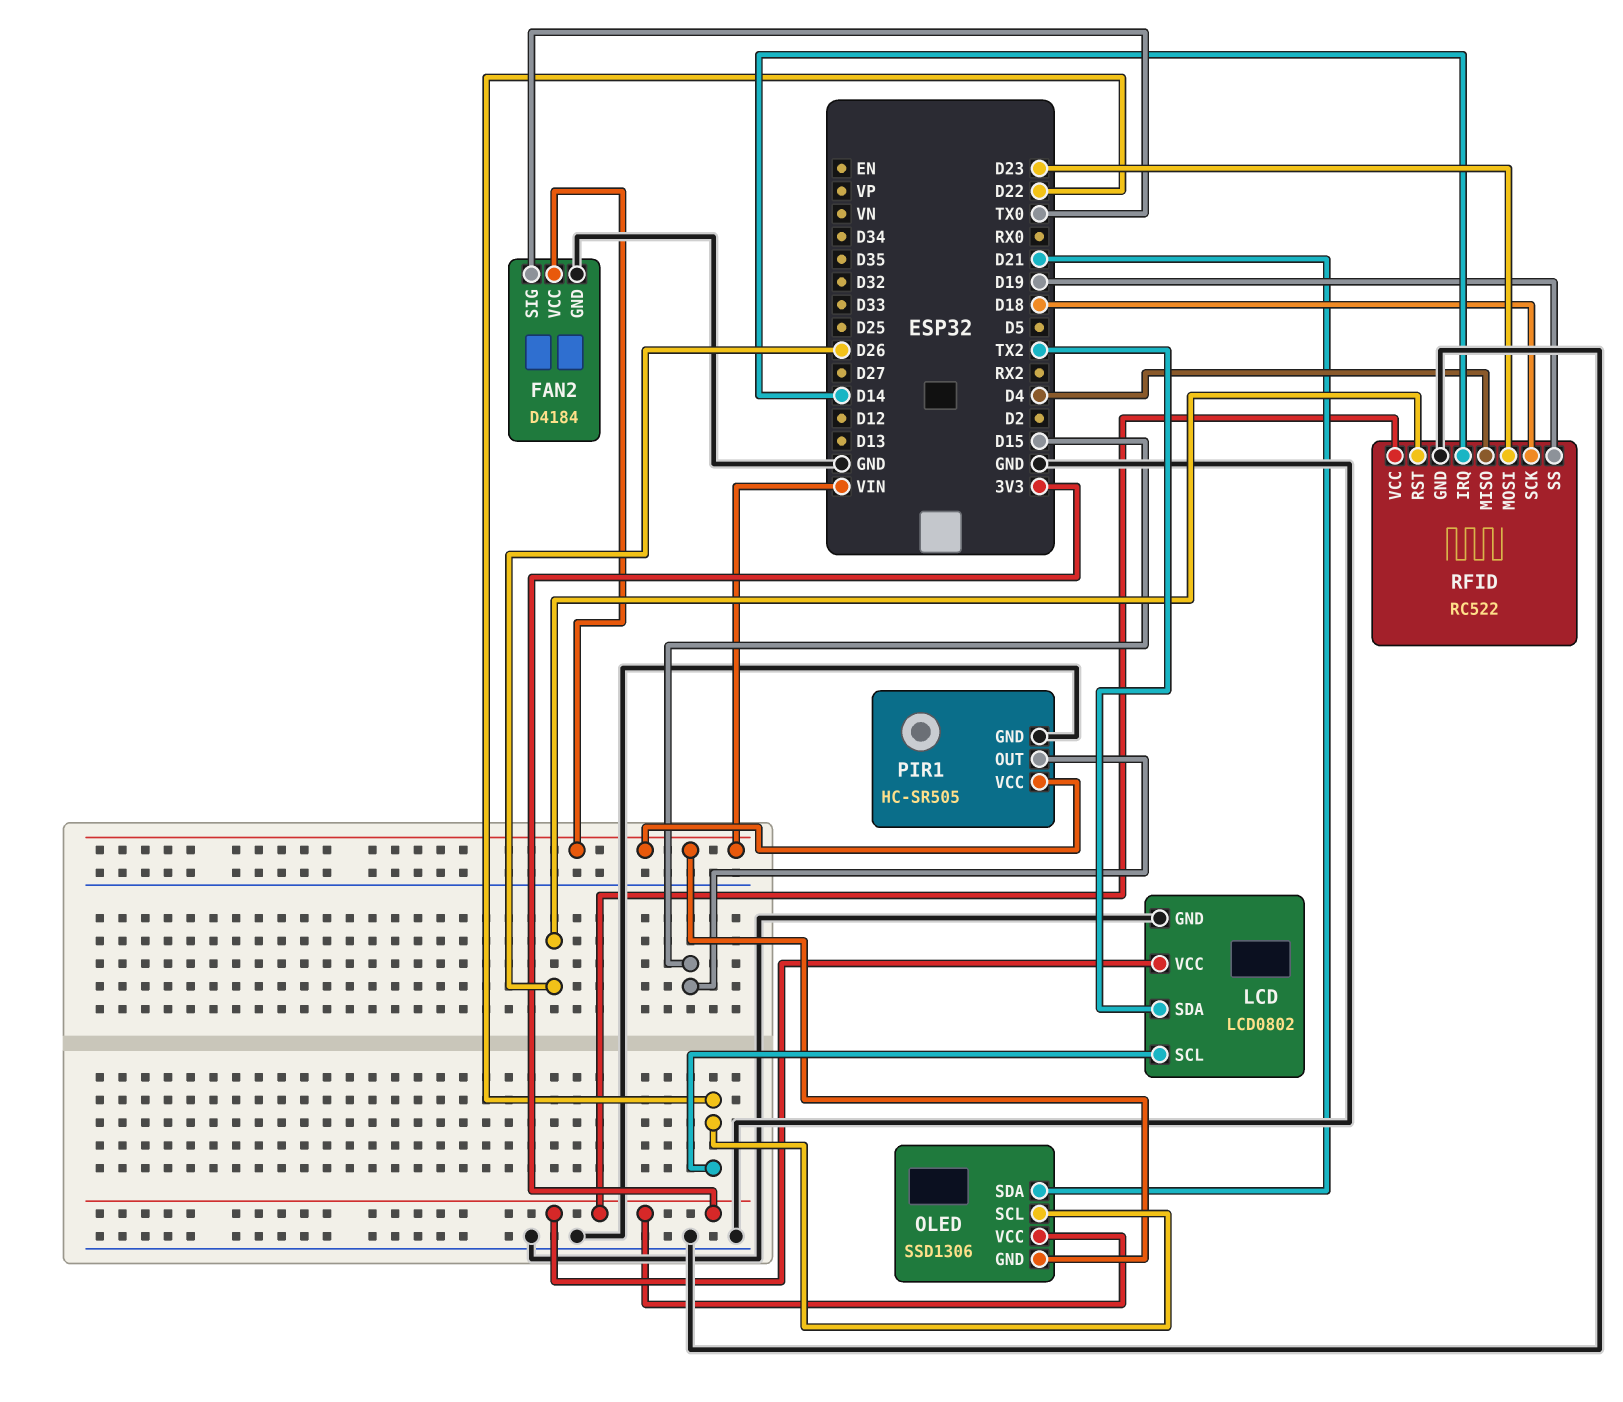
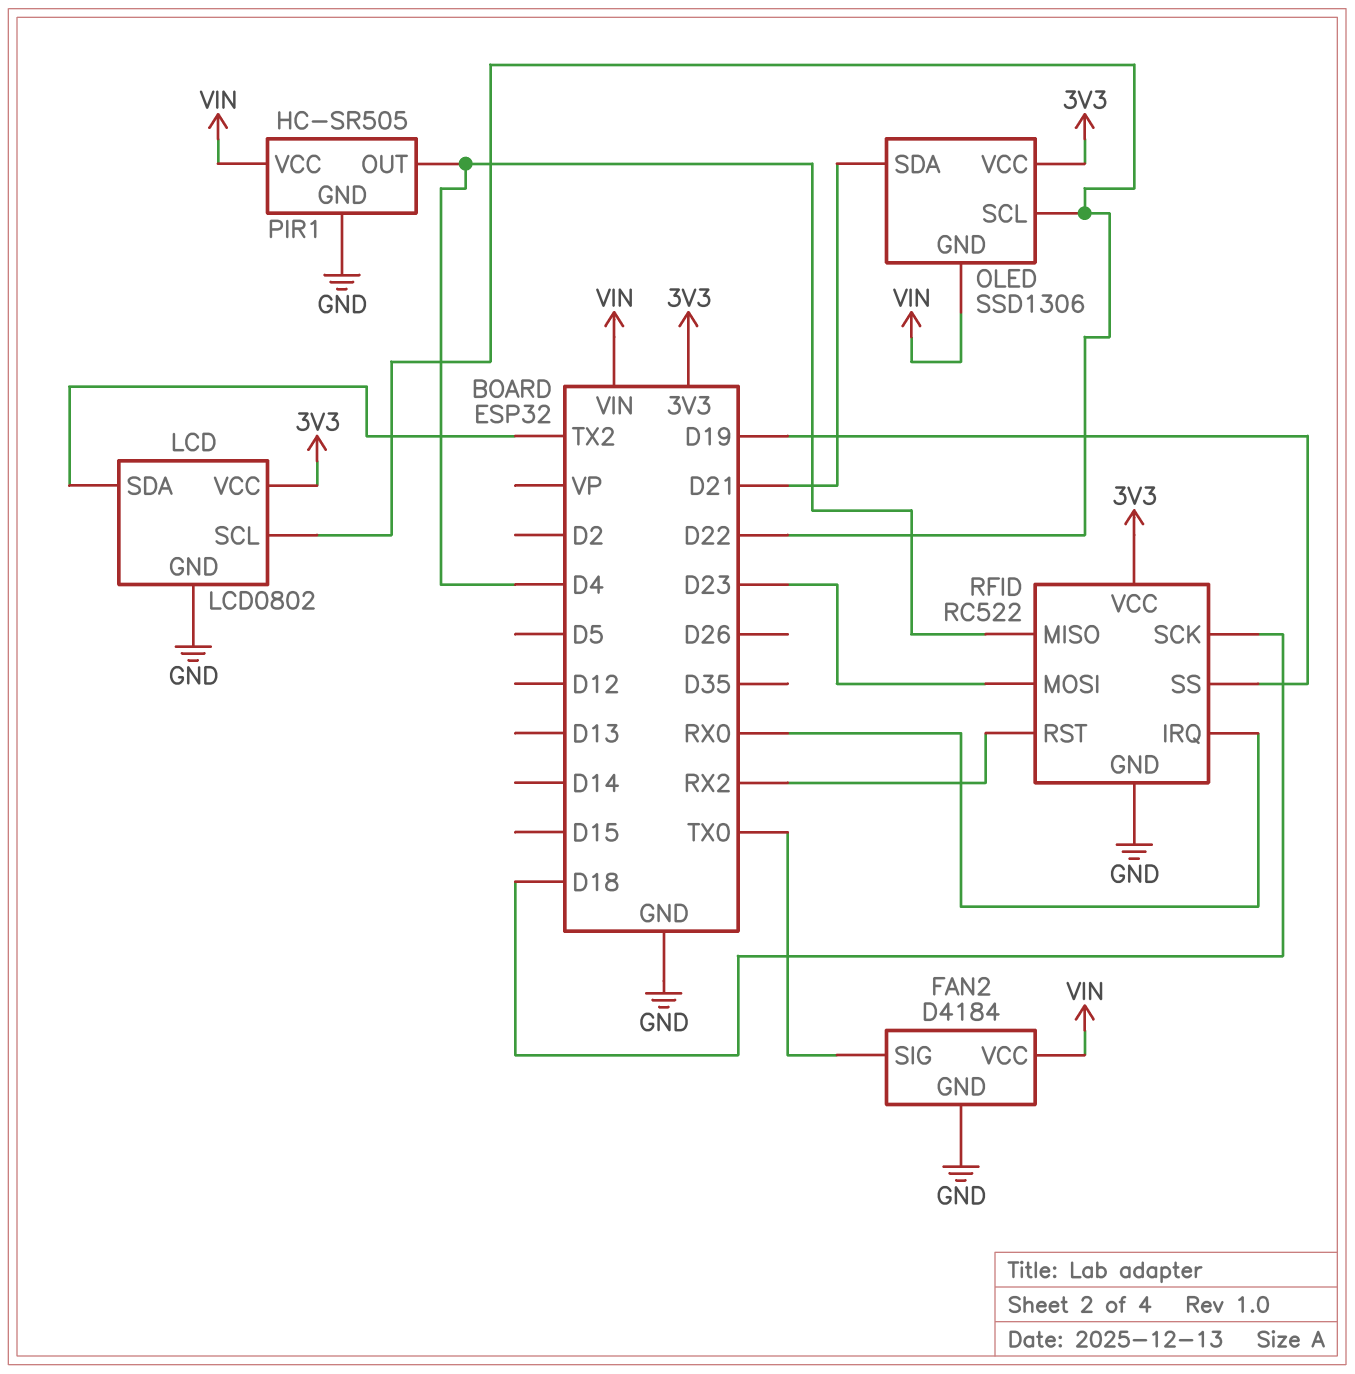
PIR1 pin OUT: D15 -> D4
RFID pin IRQ: D14 -> RX0
RFID pin RST: D26 -> RX2

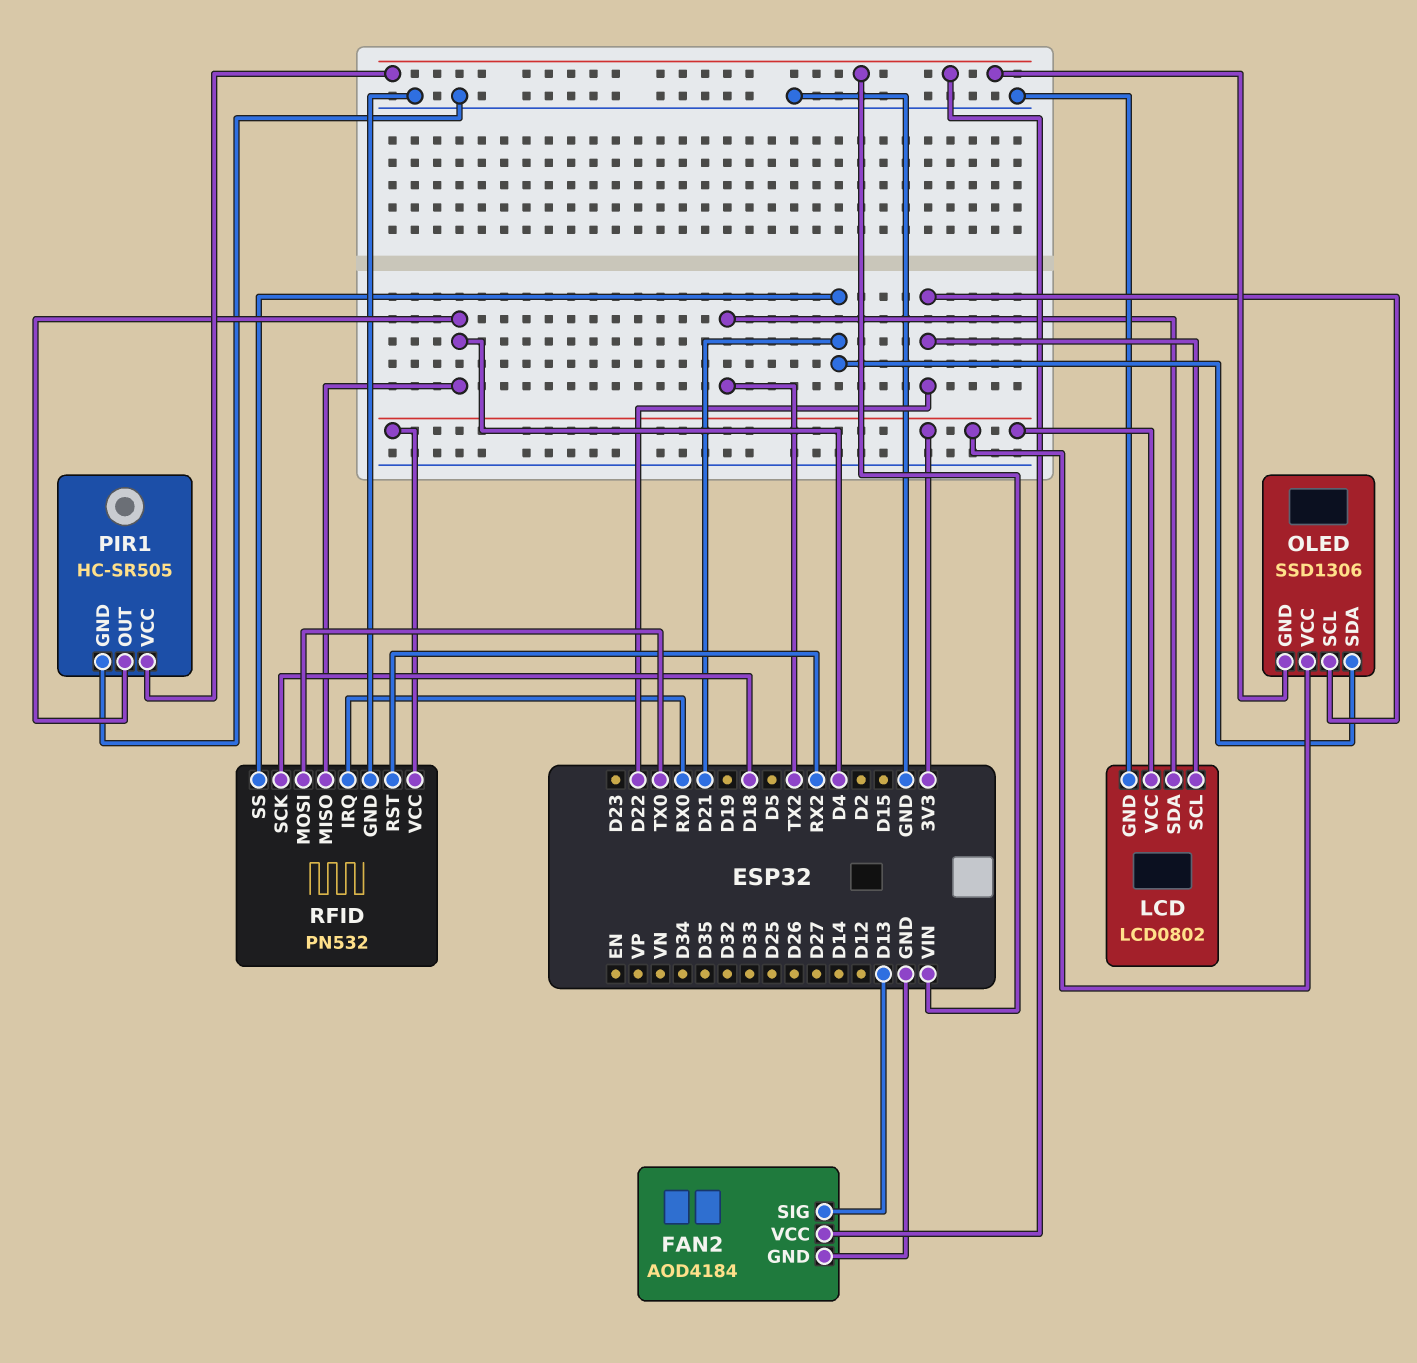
FAN2: D4184 -> AOD4184
FAN2 pin SIG: TX0 -> D13
RFID: RC522 -> PN532
RFID pin MOSI: D23 -> TX0
RFID pin SS: D19 -> D21

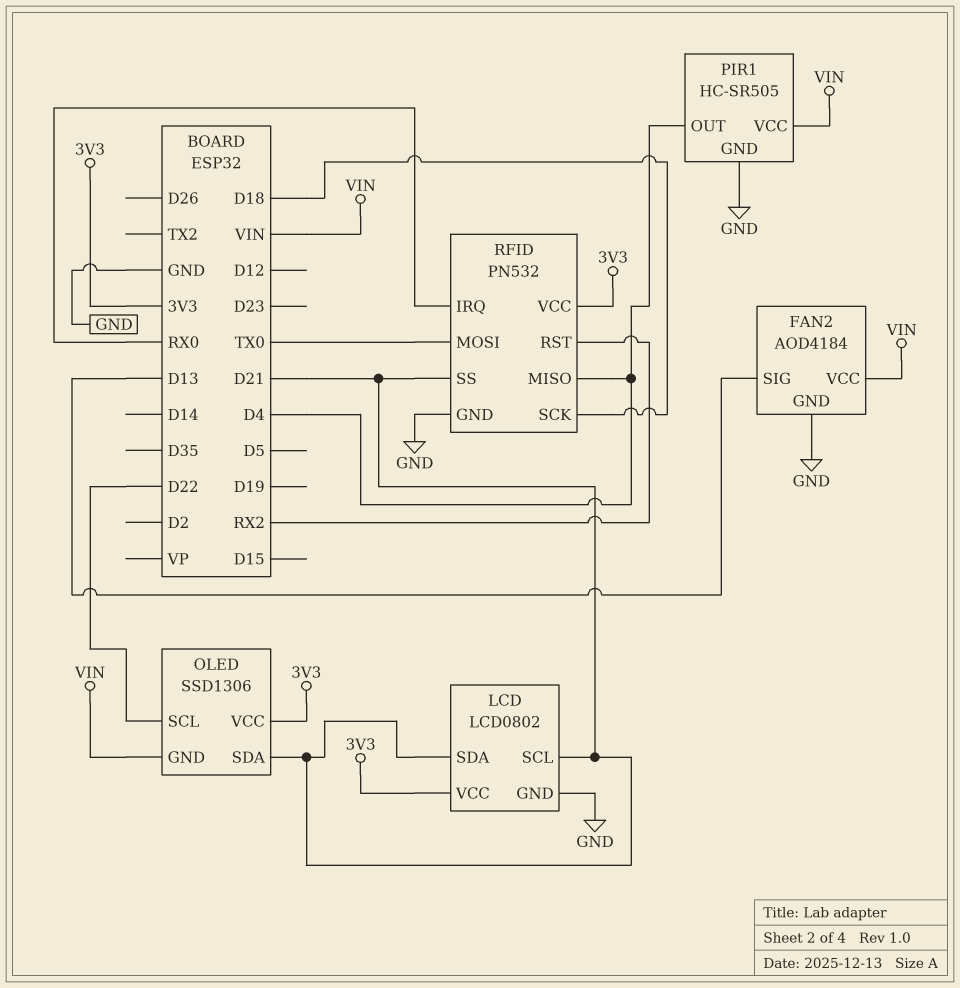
LCD pin SCL: D22 -> D21
LCD pin SDA: TX2 -> D21

